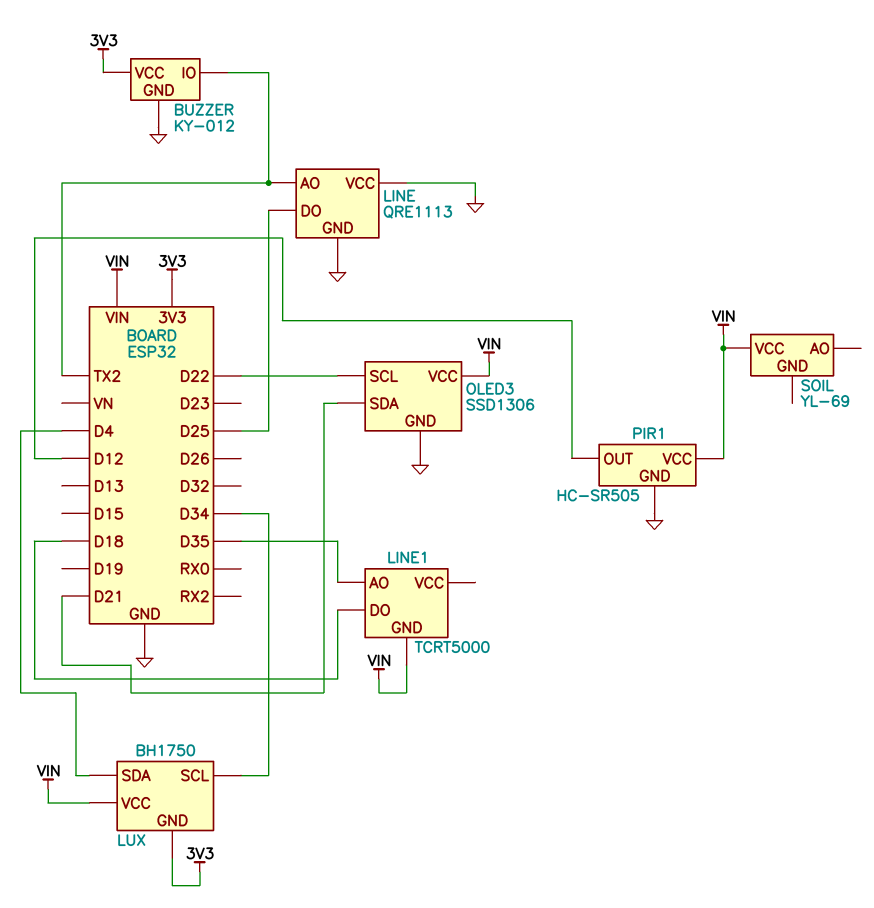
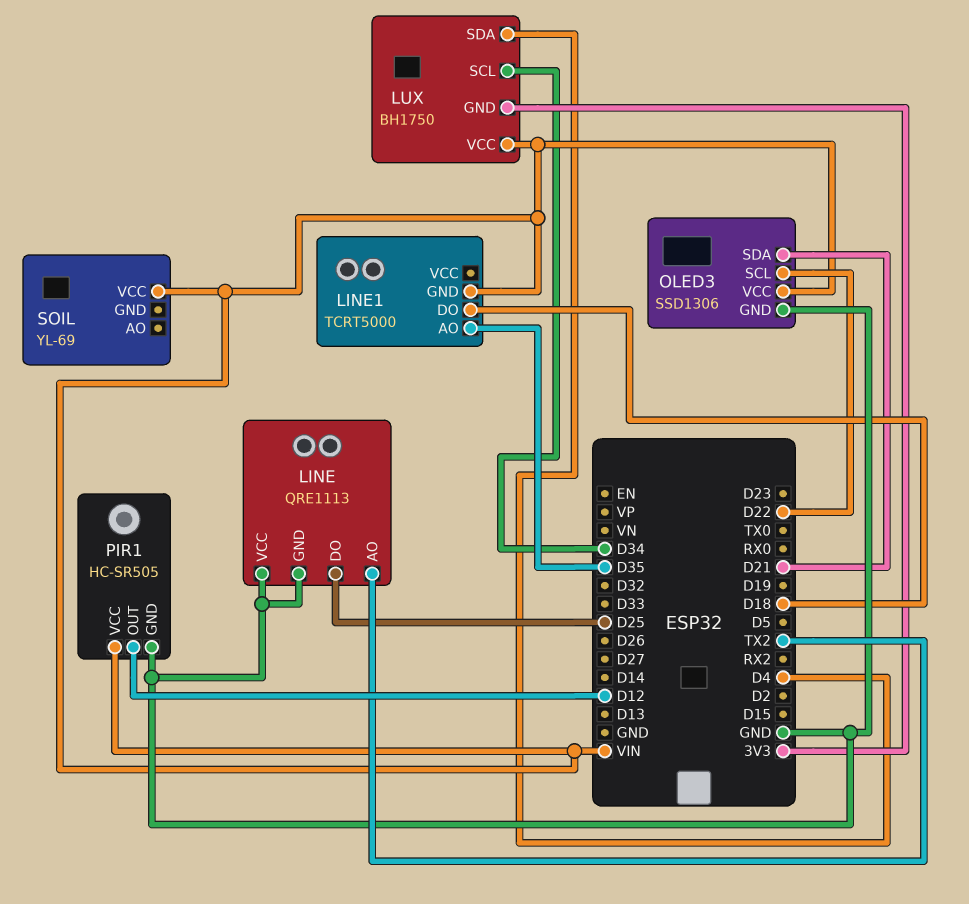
BUZZER: KY-012 -> none
BUZZER pin GND: GND -> none
BUZZER pin IO: TX2 -> none
BUZZER pin VCC: 3V3 -> none

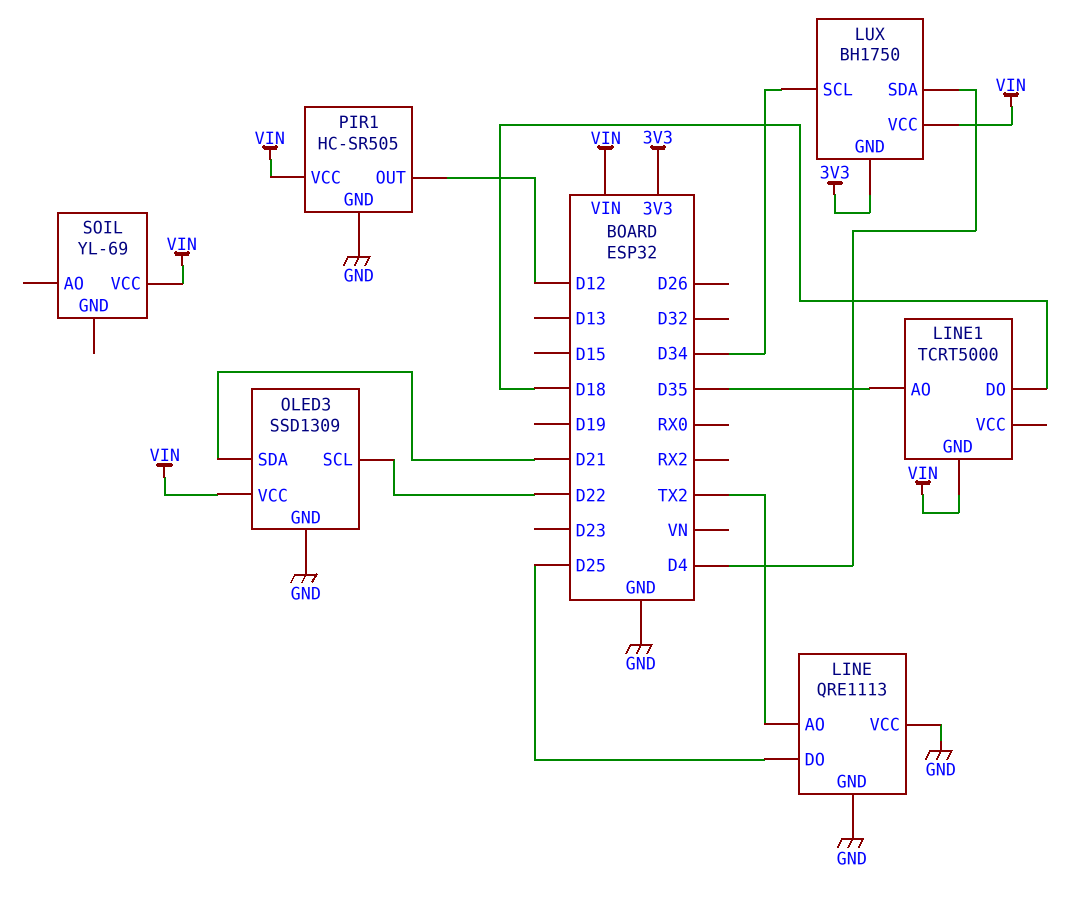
OLED3: SSD1306 -> SSD1309

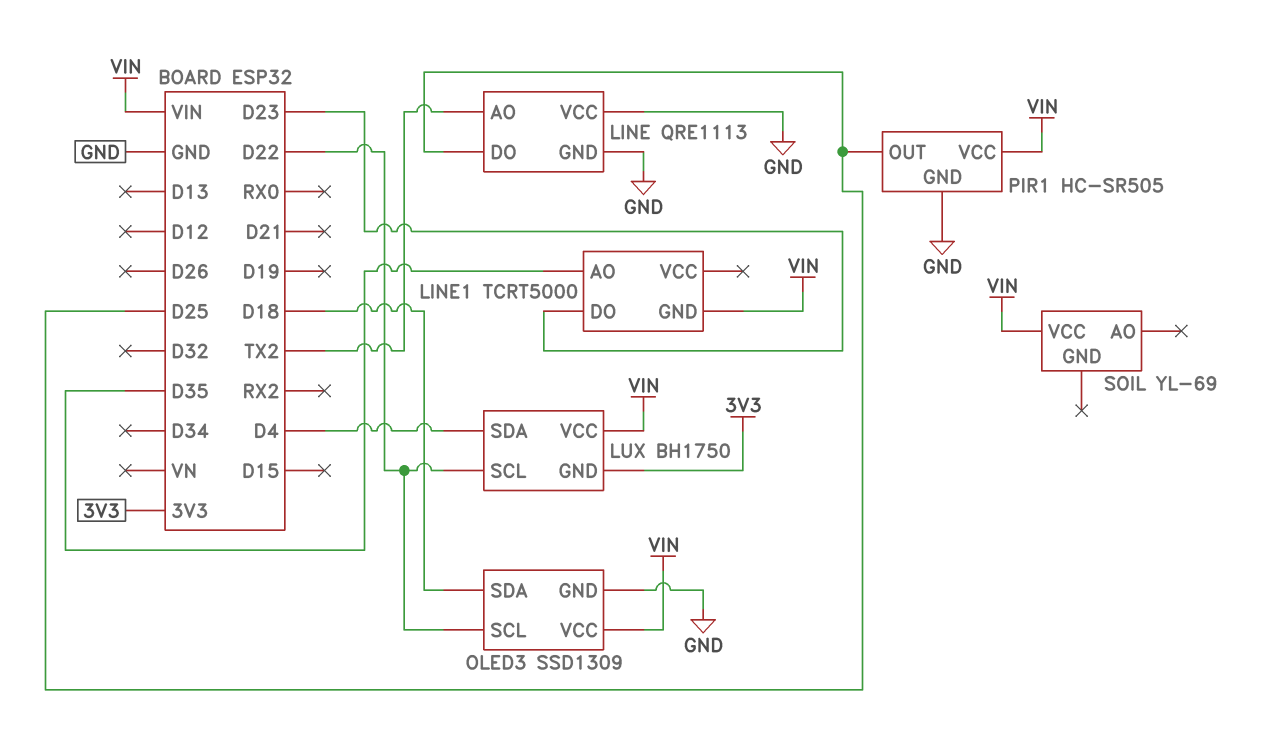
LINE1 pin DO: D18 -> D23
LUX pin SCL: D34 -> D22
OLED3 pin SDA: D21 -> D18
PIR1 pin OUT: D12 -> D25

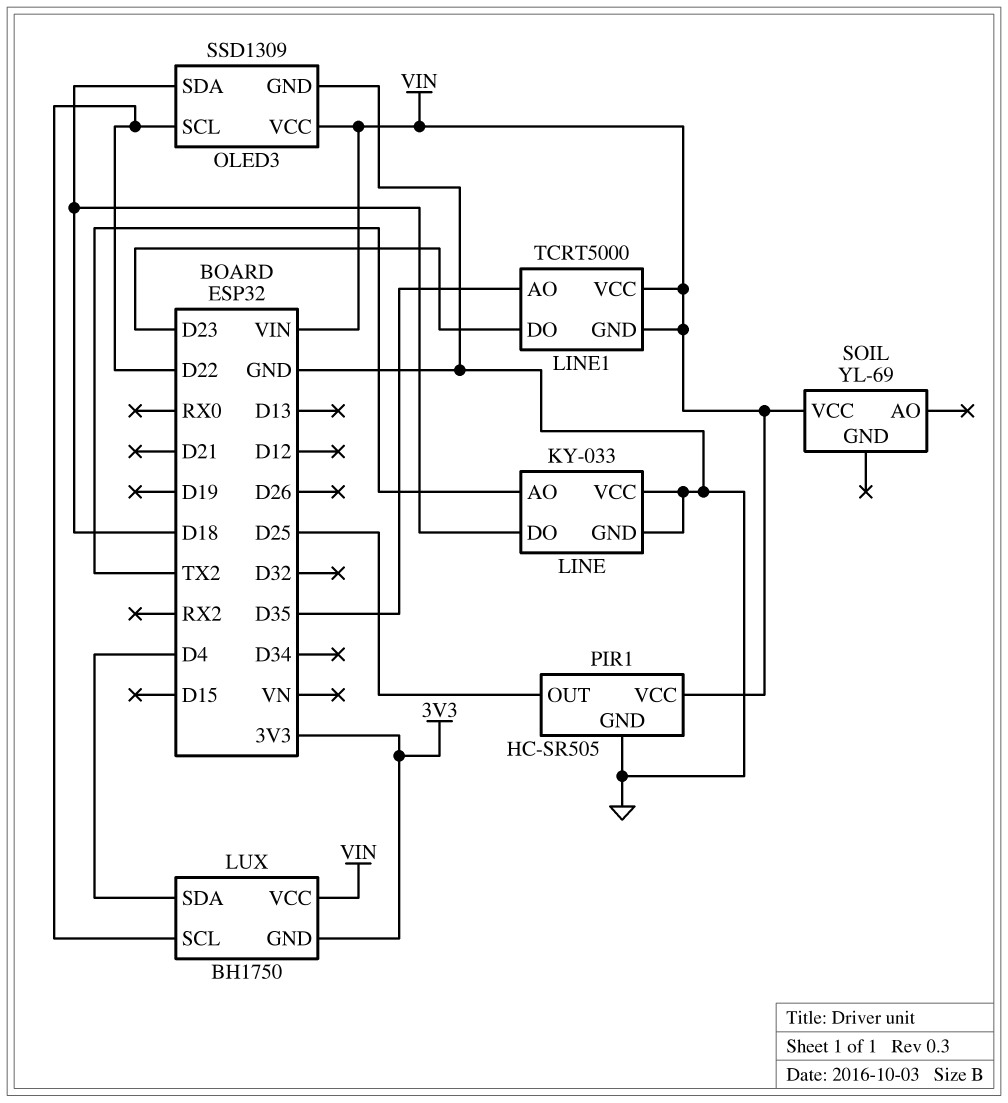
LINE: QRE1113 -> KY-033
LINE pin DO: D25 -> D18
LINE1 pin VCC: none -> VIN

